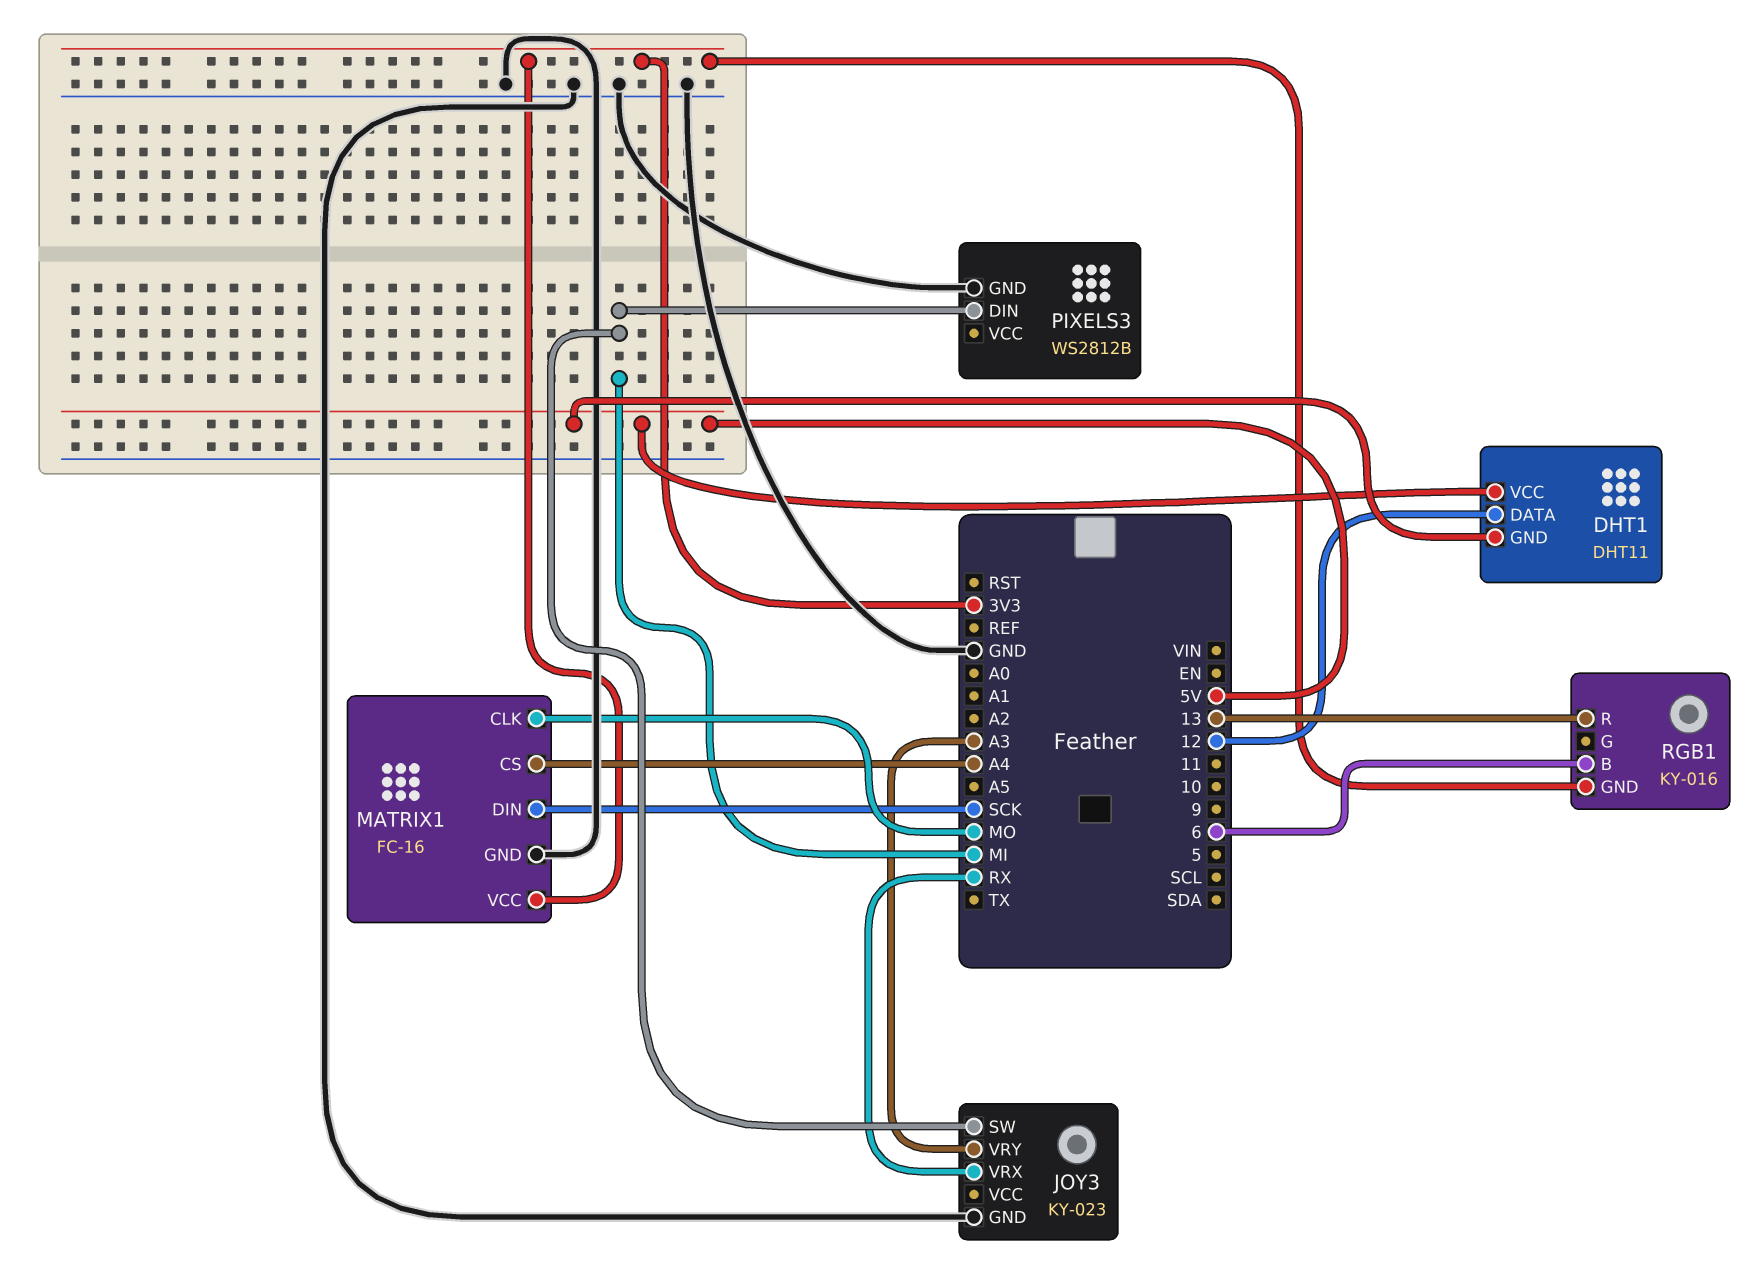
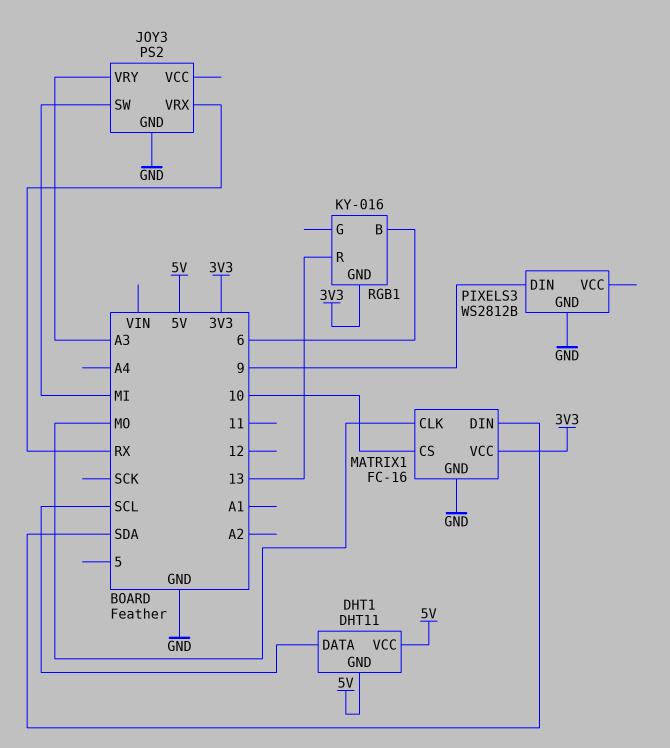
DHT1 pin DATA: 12 -> SCL
JOY3: KY-023 -> PS2
MATRIX1 pin CS: A4 -> 10
MATRIX1 pin DIN: SCK -> SDA
PIXELS3 pin DIN: MI -> 9

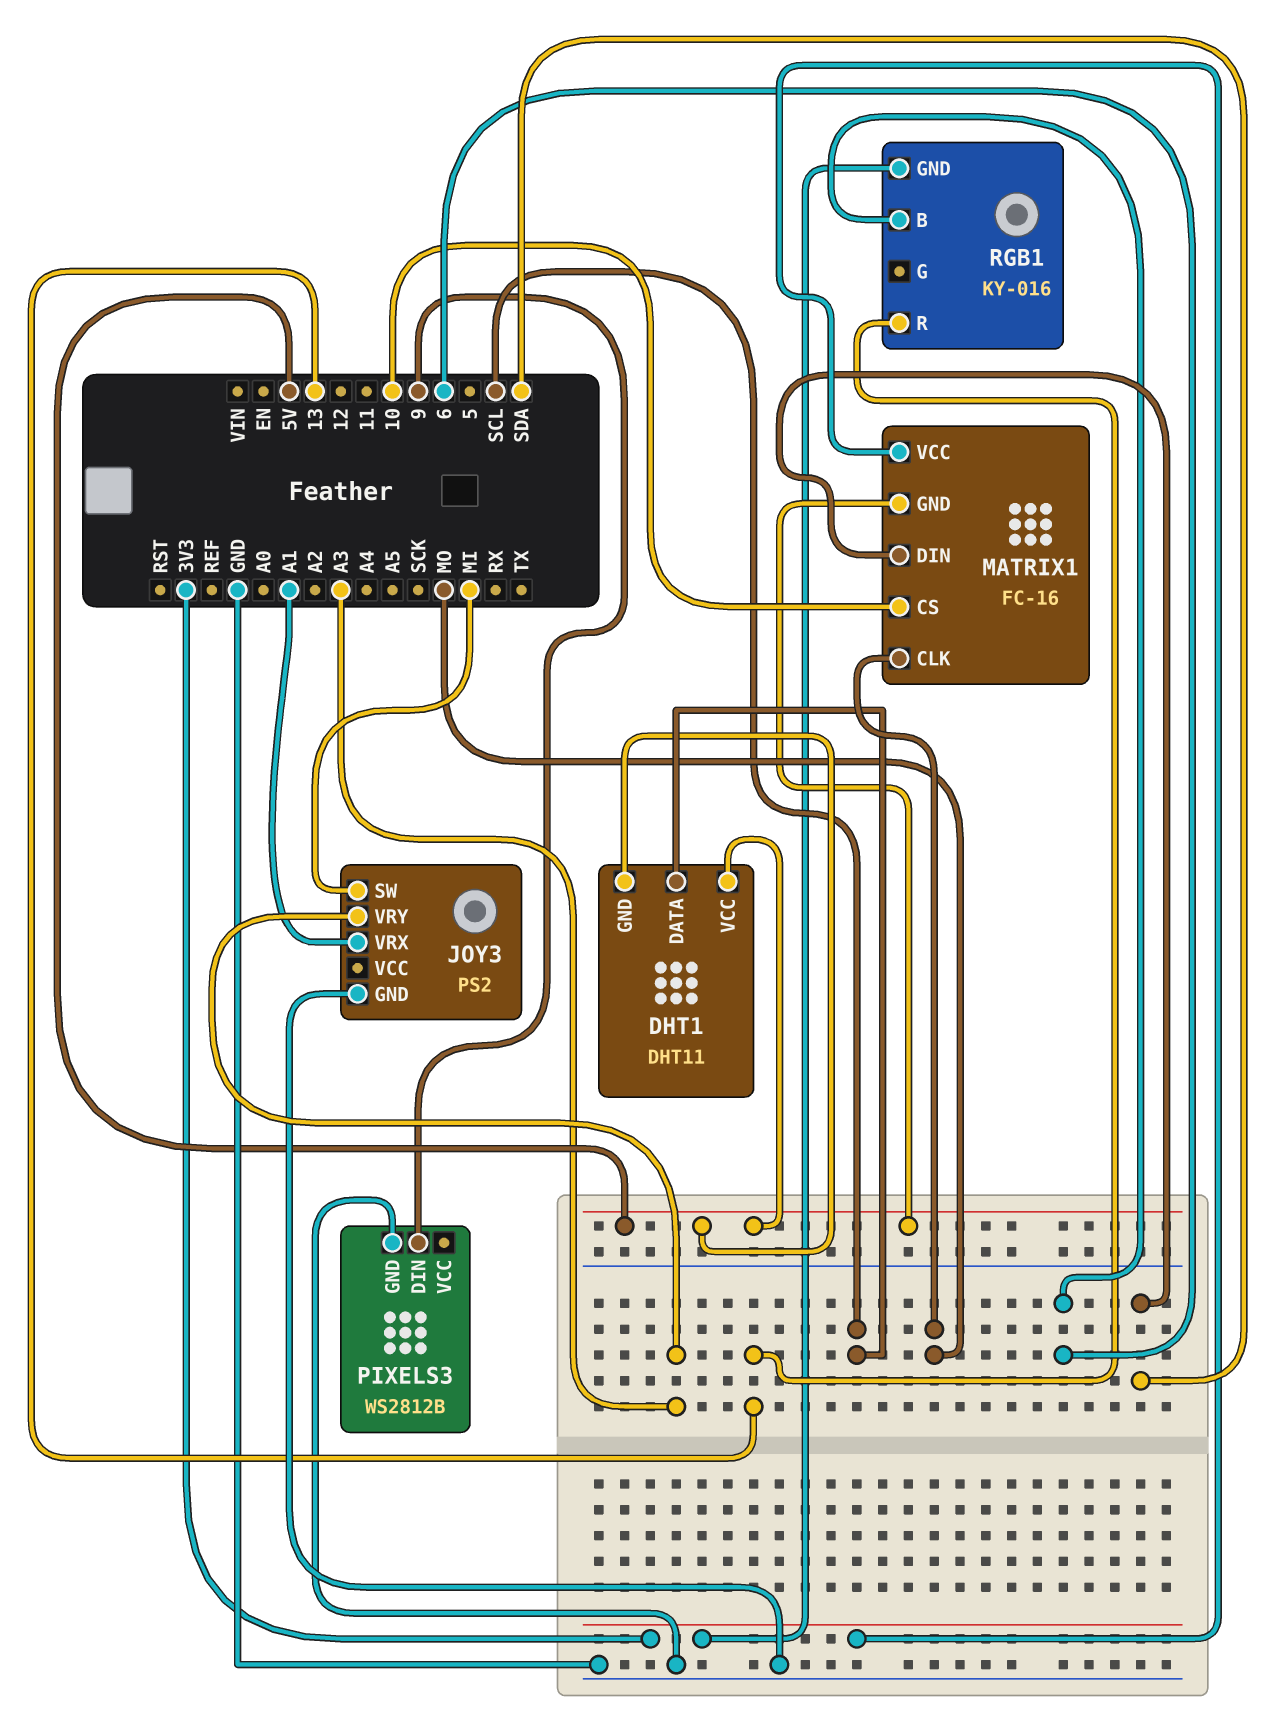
JOY3 pin VRX: RX -> A1
MATRIX1 pin GND: GND -> 5V

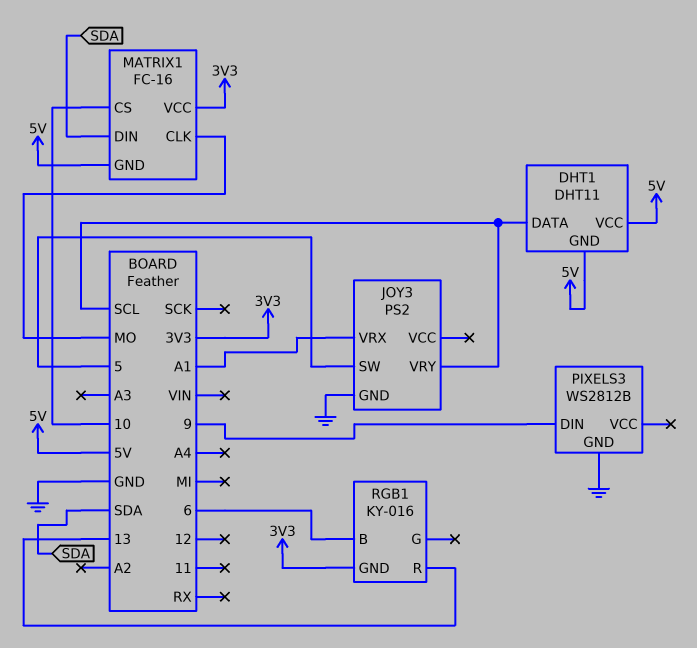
JOY3 pin SW: MI -> 5
JOY3 pin VRY: A3 -> SCL

